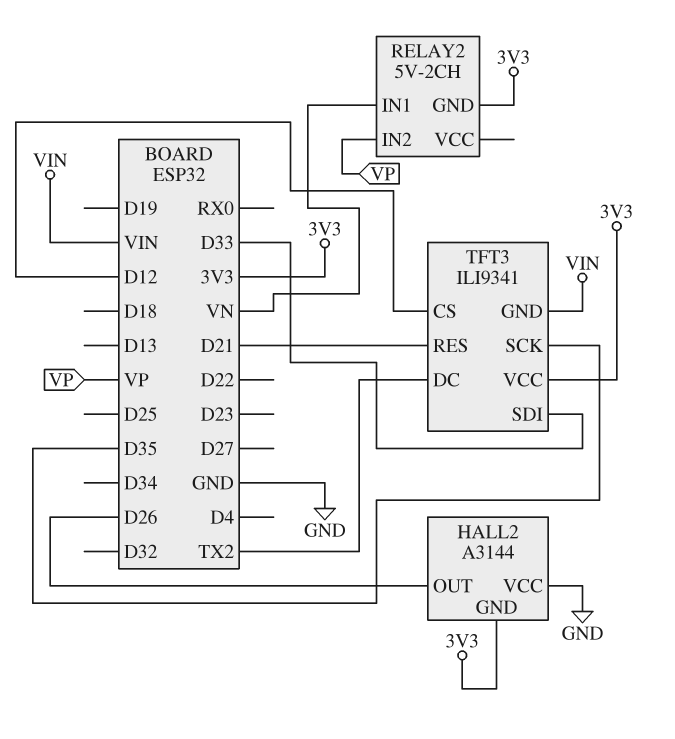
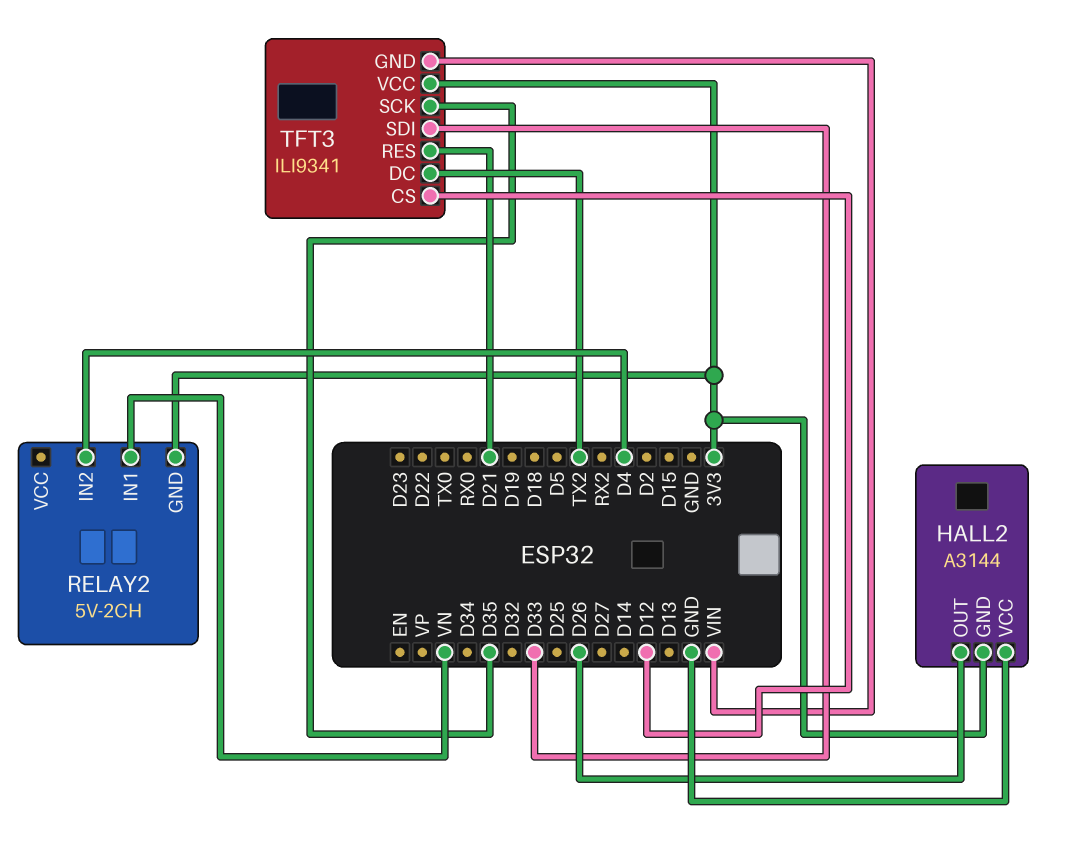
RELAY2 pin IN2: VP -> D4

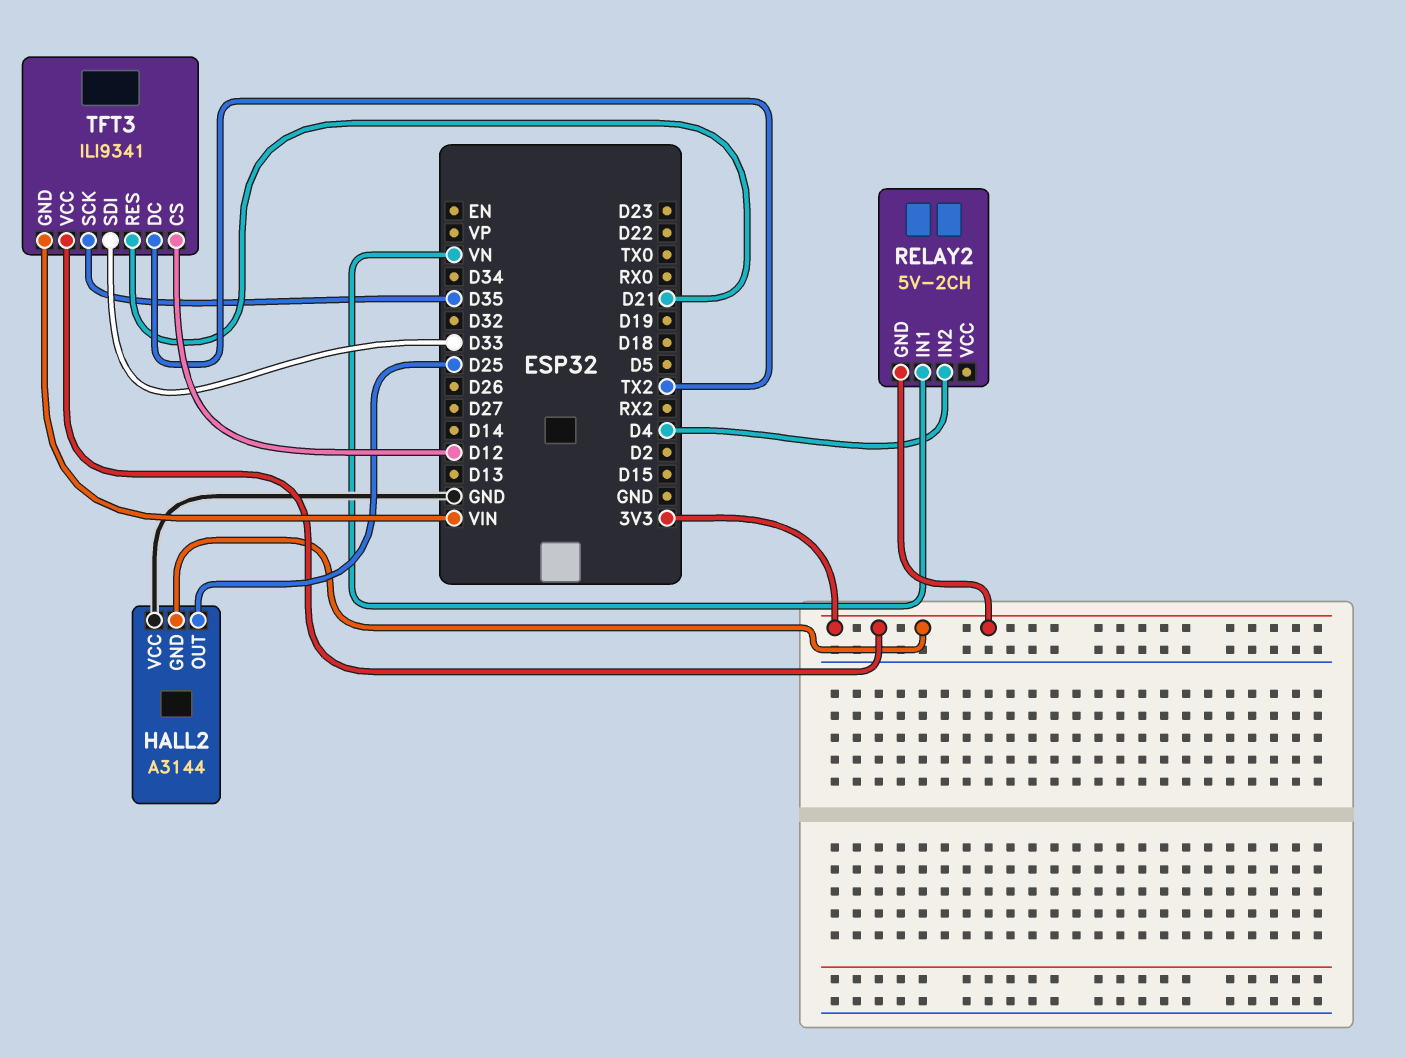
HALL2 pin OUT: D26 -> D25

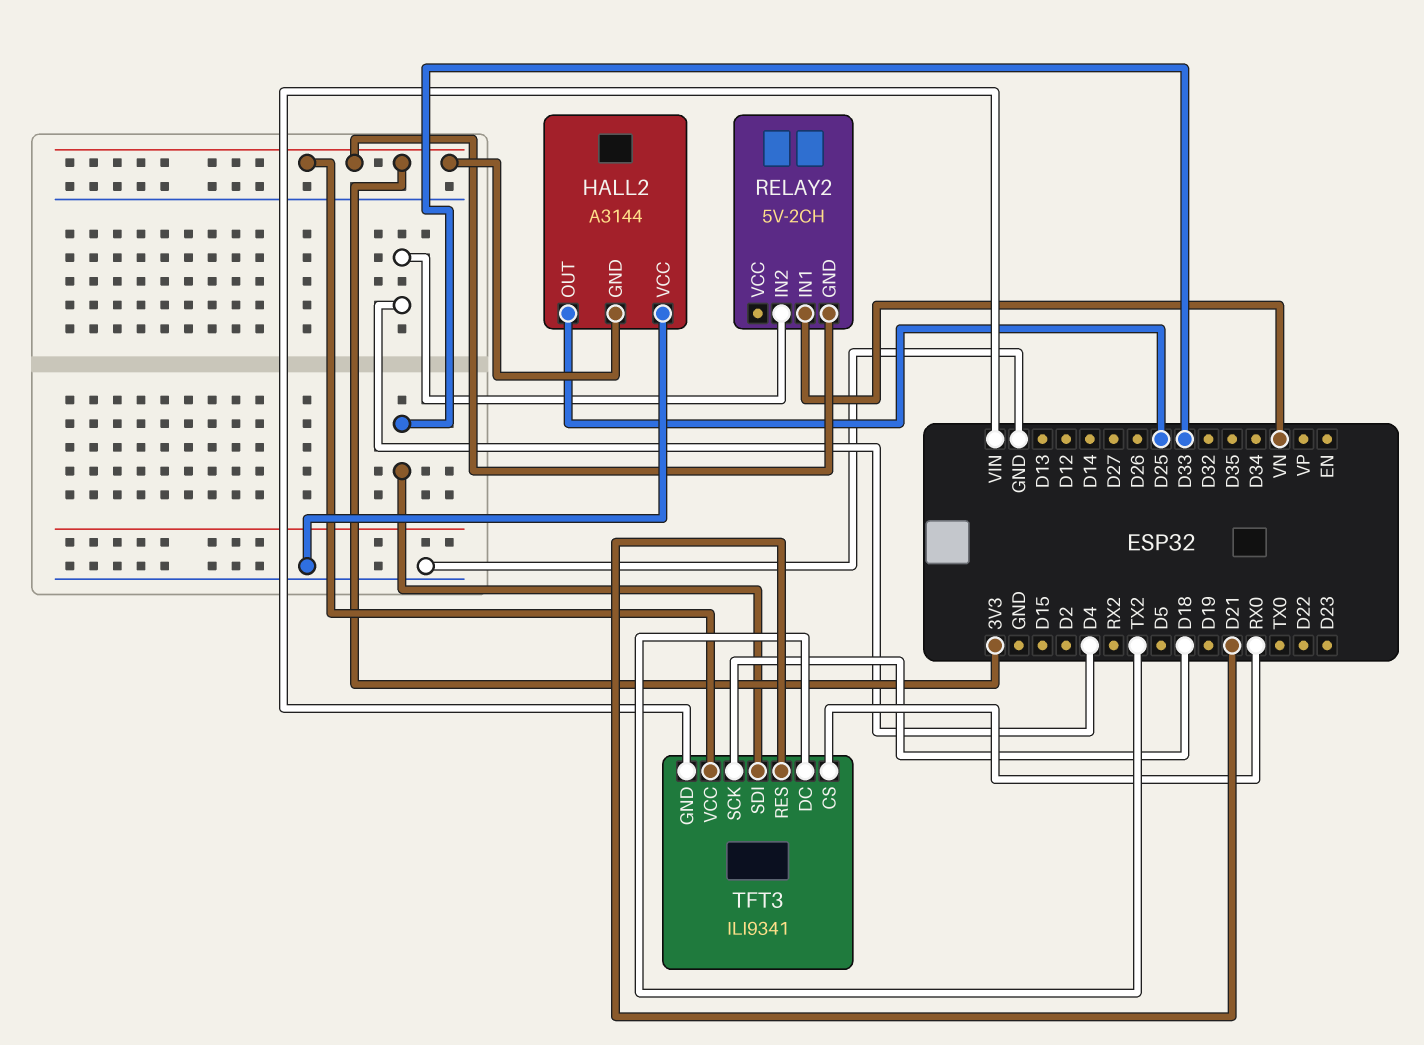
TFT3 pin CS: D12 -> RX0
TFT3 pin SCK: D35 -> D18

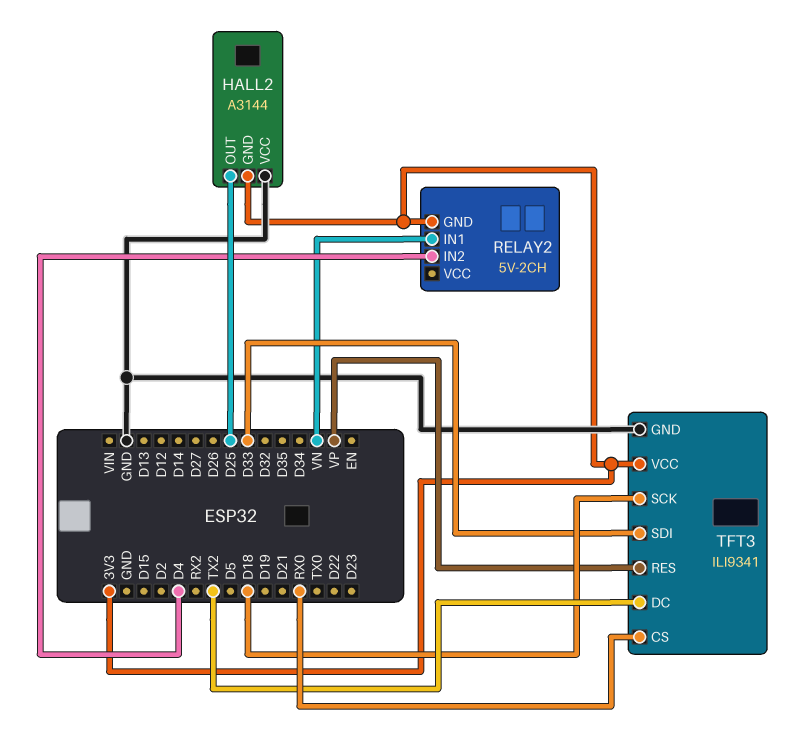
TFT3 pin GND: VIN -> GND
TFT3 pin RES: D21 -> VP

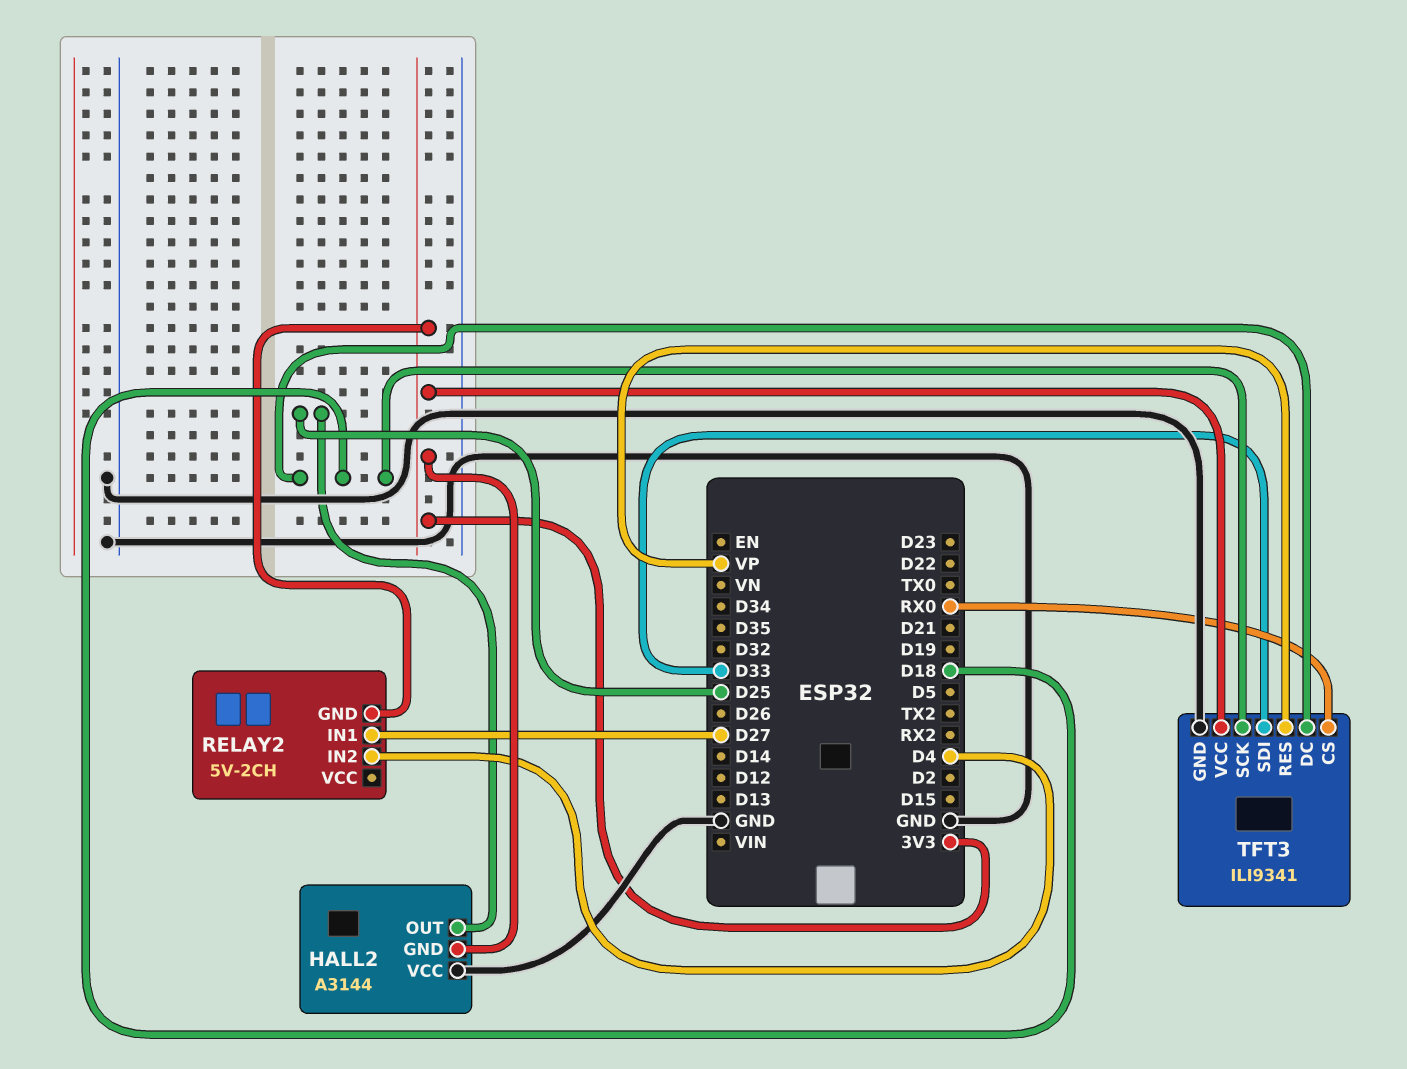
RELAY2 pin IN1: VN -> D27
TFT3 pin DC: TX2 -> D18

